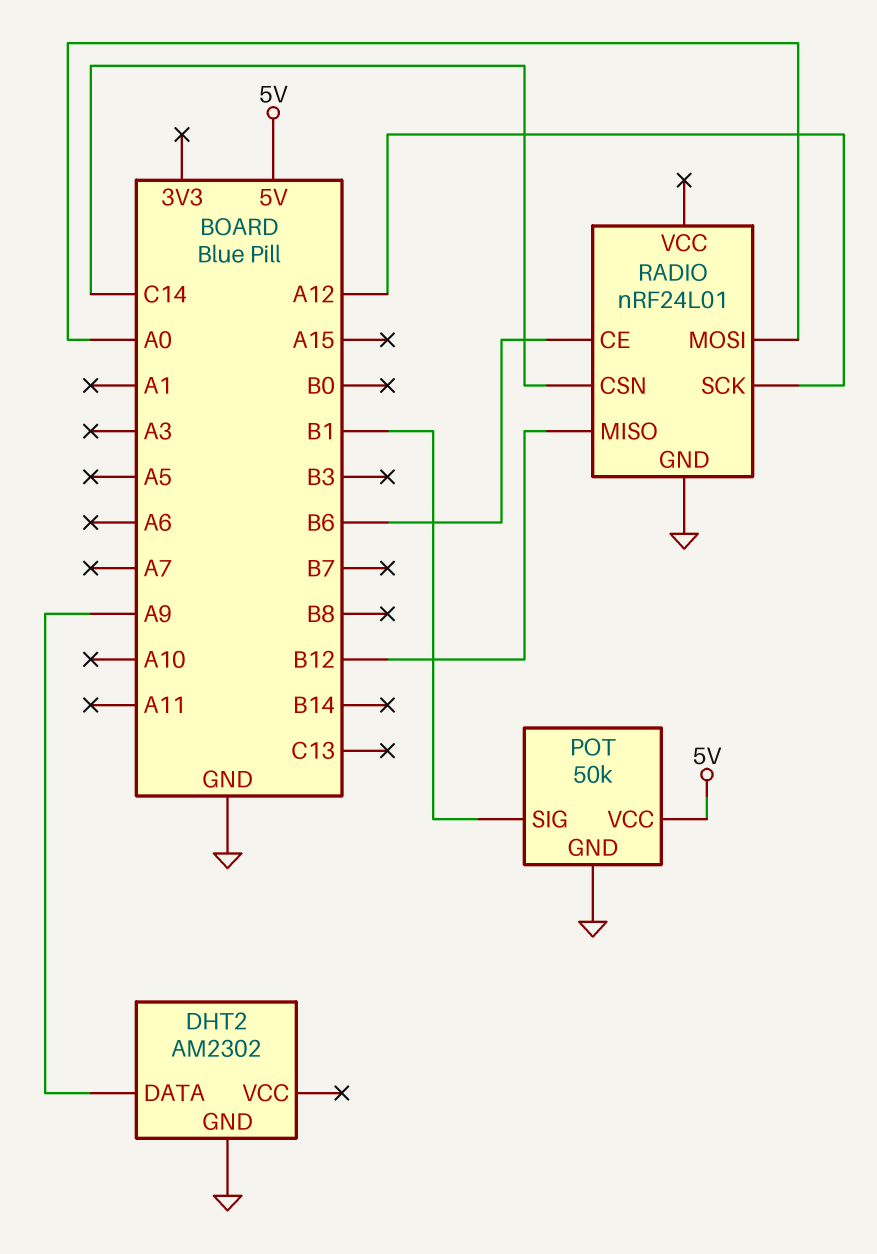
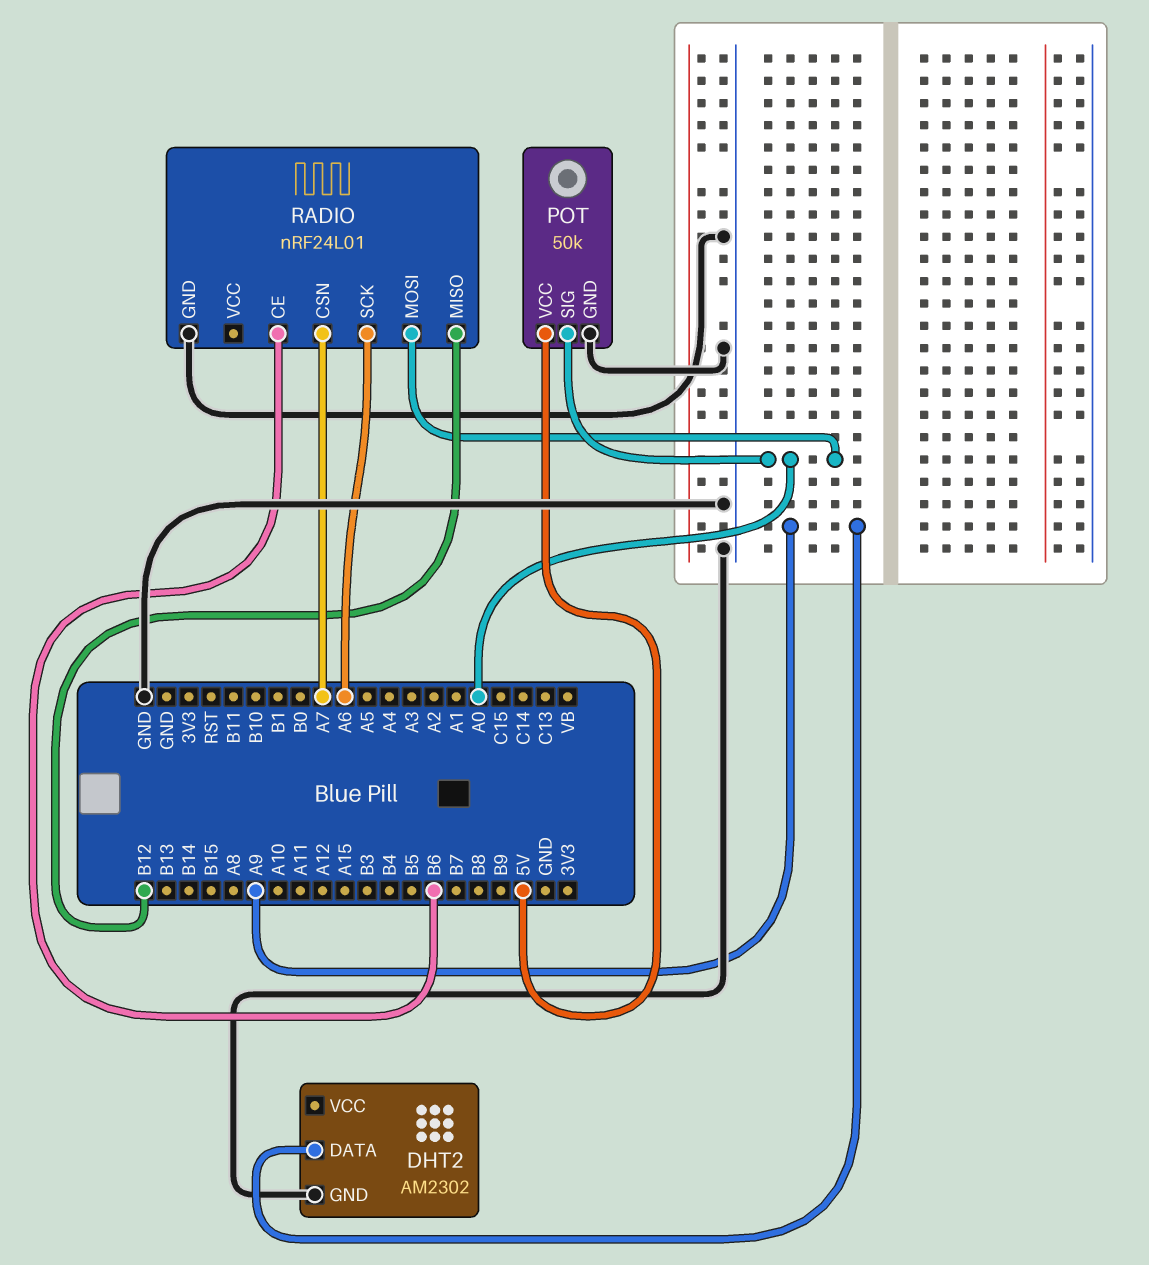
POT pin SIG: B1 -> A0
RADIO pin CSN: C14 -> A7
RADIO pin SCK: A12 -> A6

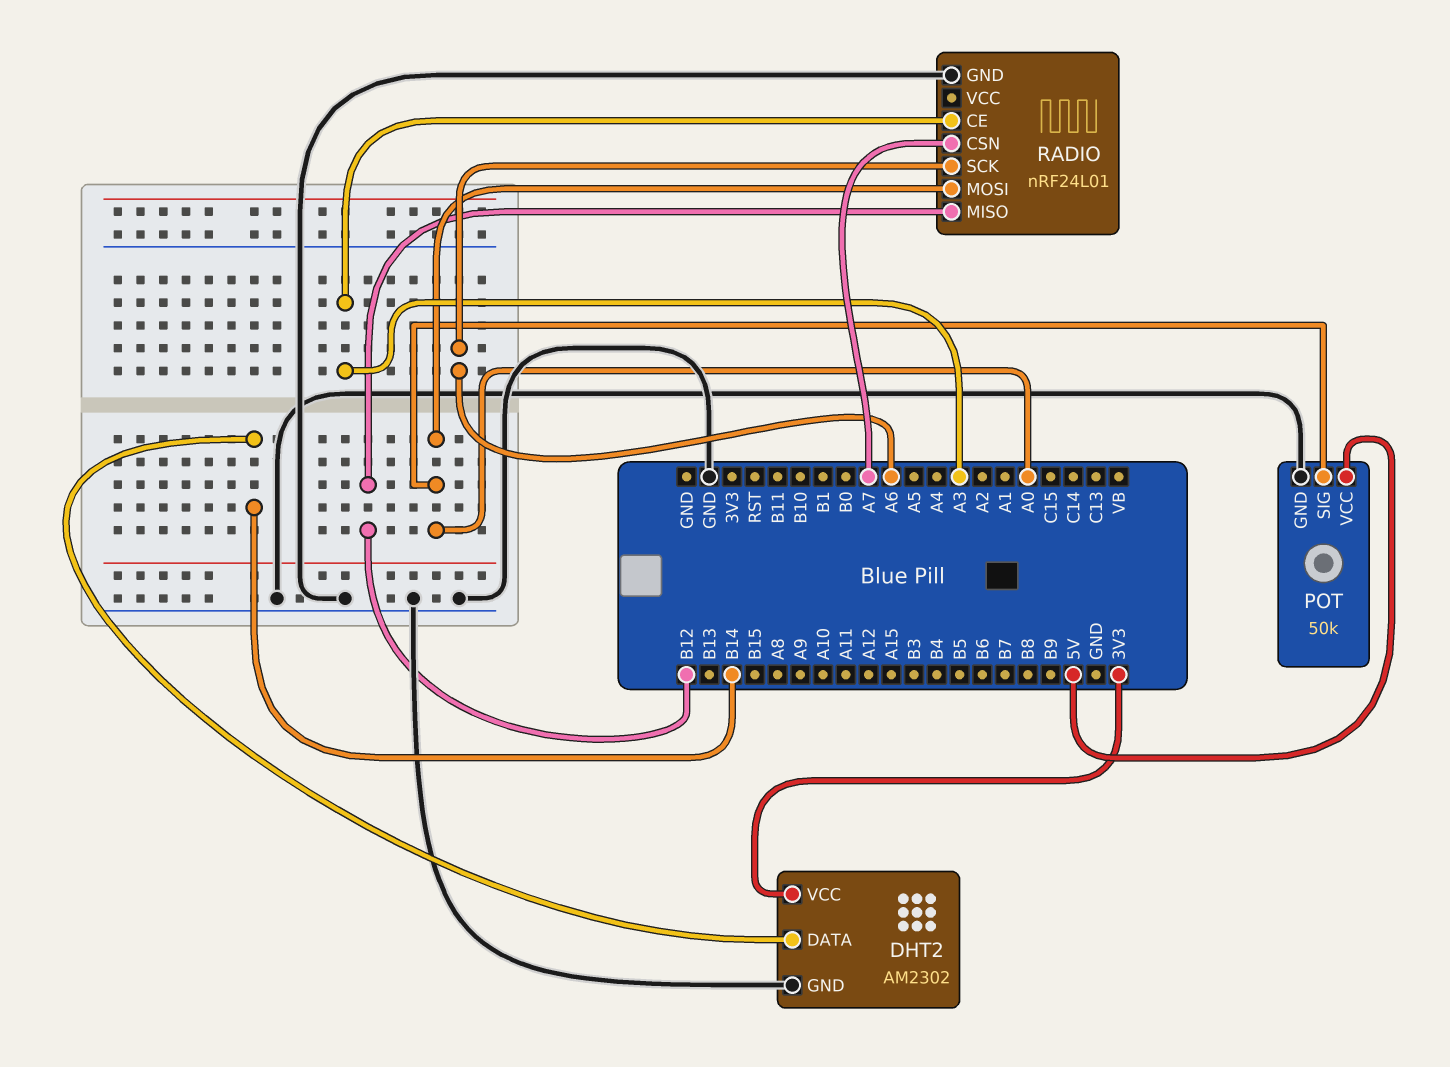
DHT2 pin DATA: A9 -> B14
DHT2 pin VCC: none -> 3V3
RADIO pin CE: B6 -> A3

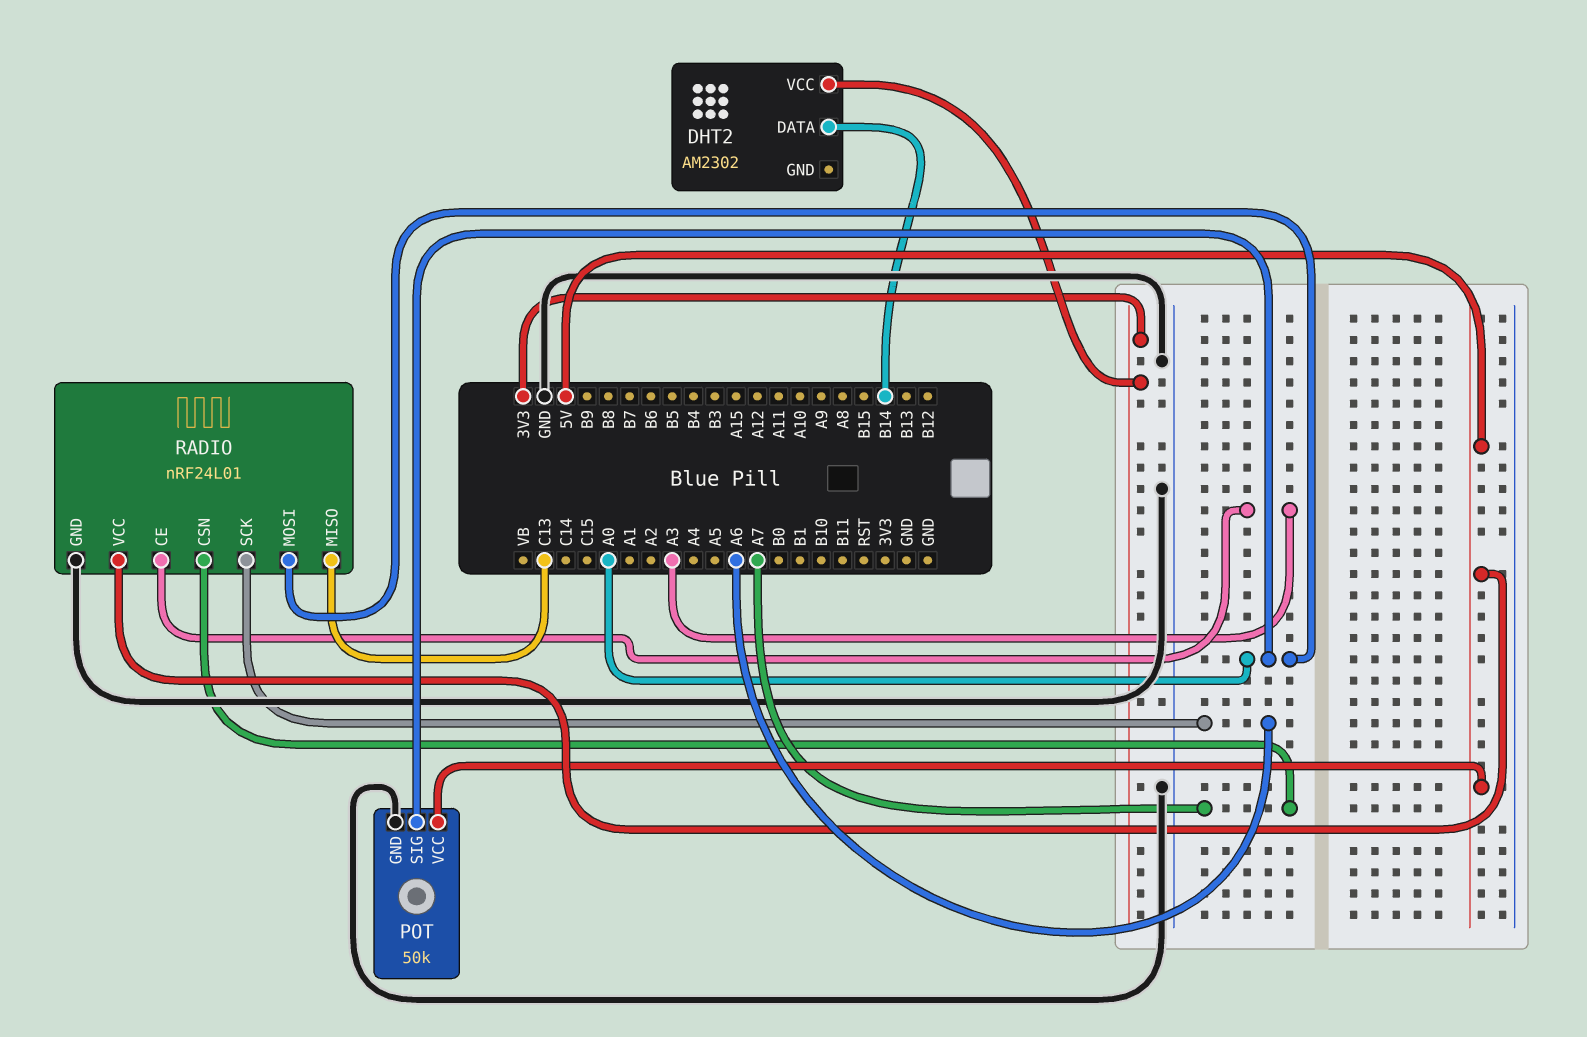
DHT2 pin GND: GND -> none
RADIO pin MISO: B12 -> C13
RADIO pin VCC: none -> 5V

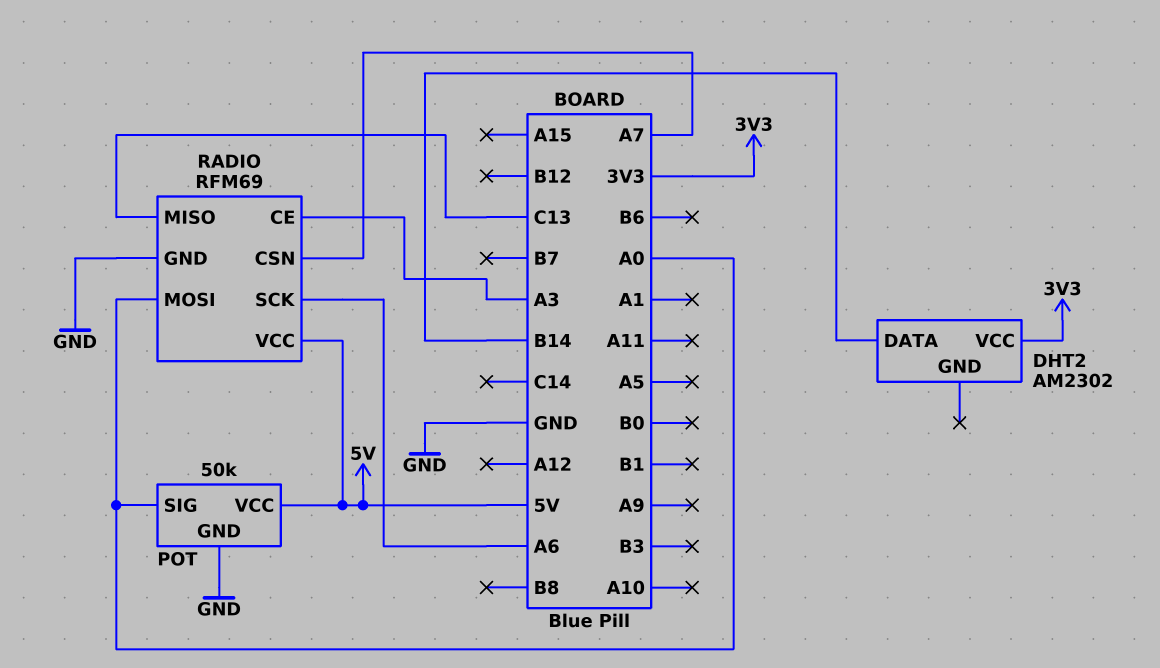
RADIO: nRF24L01 -> RFM69

